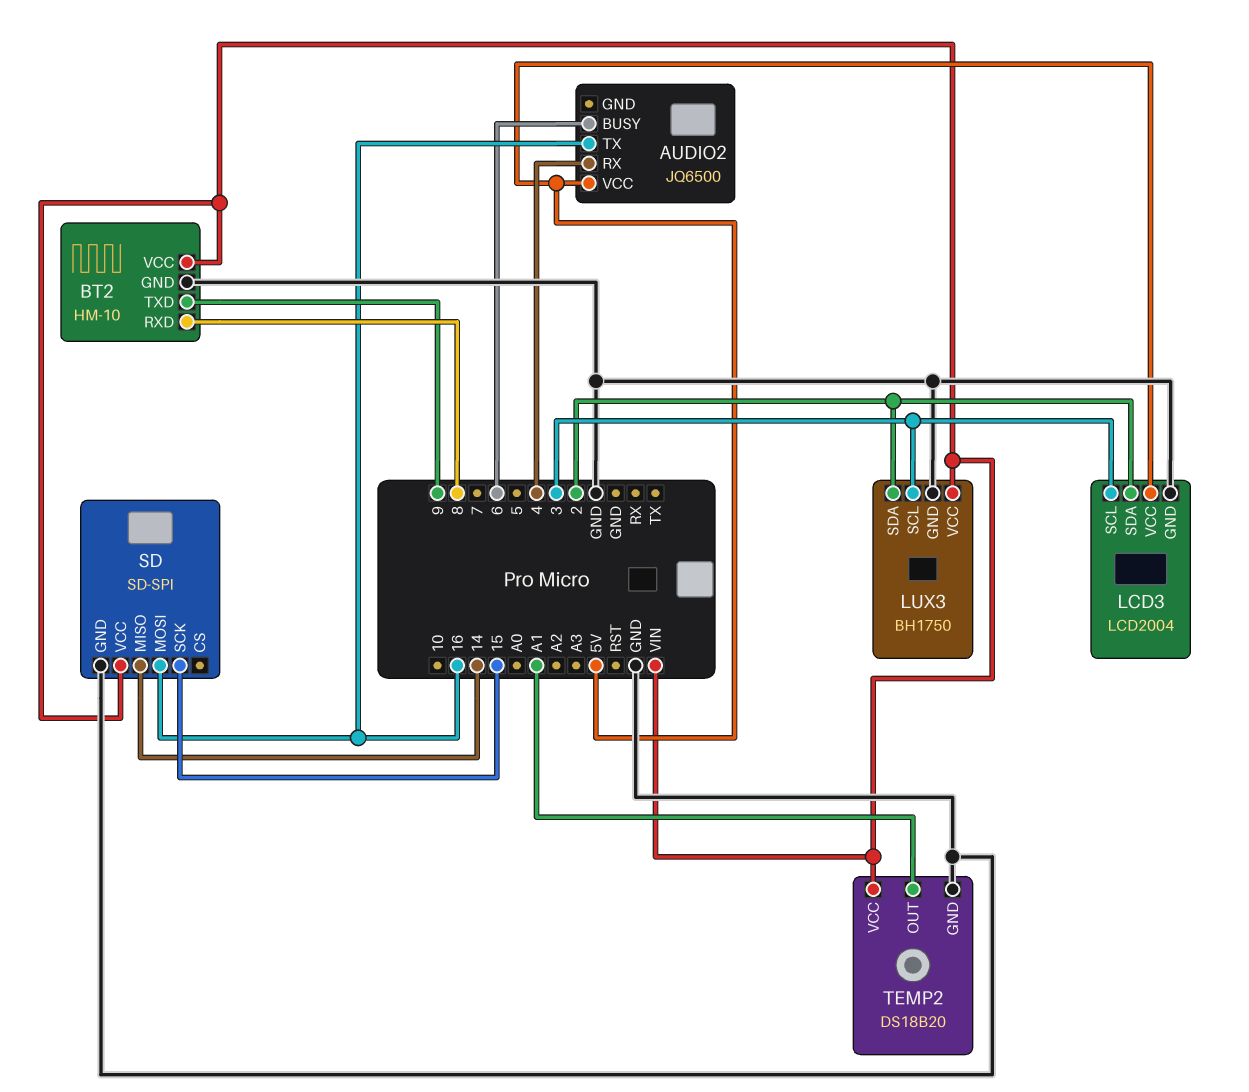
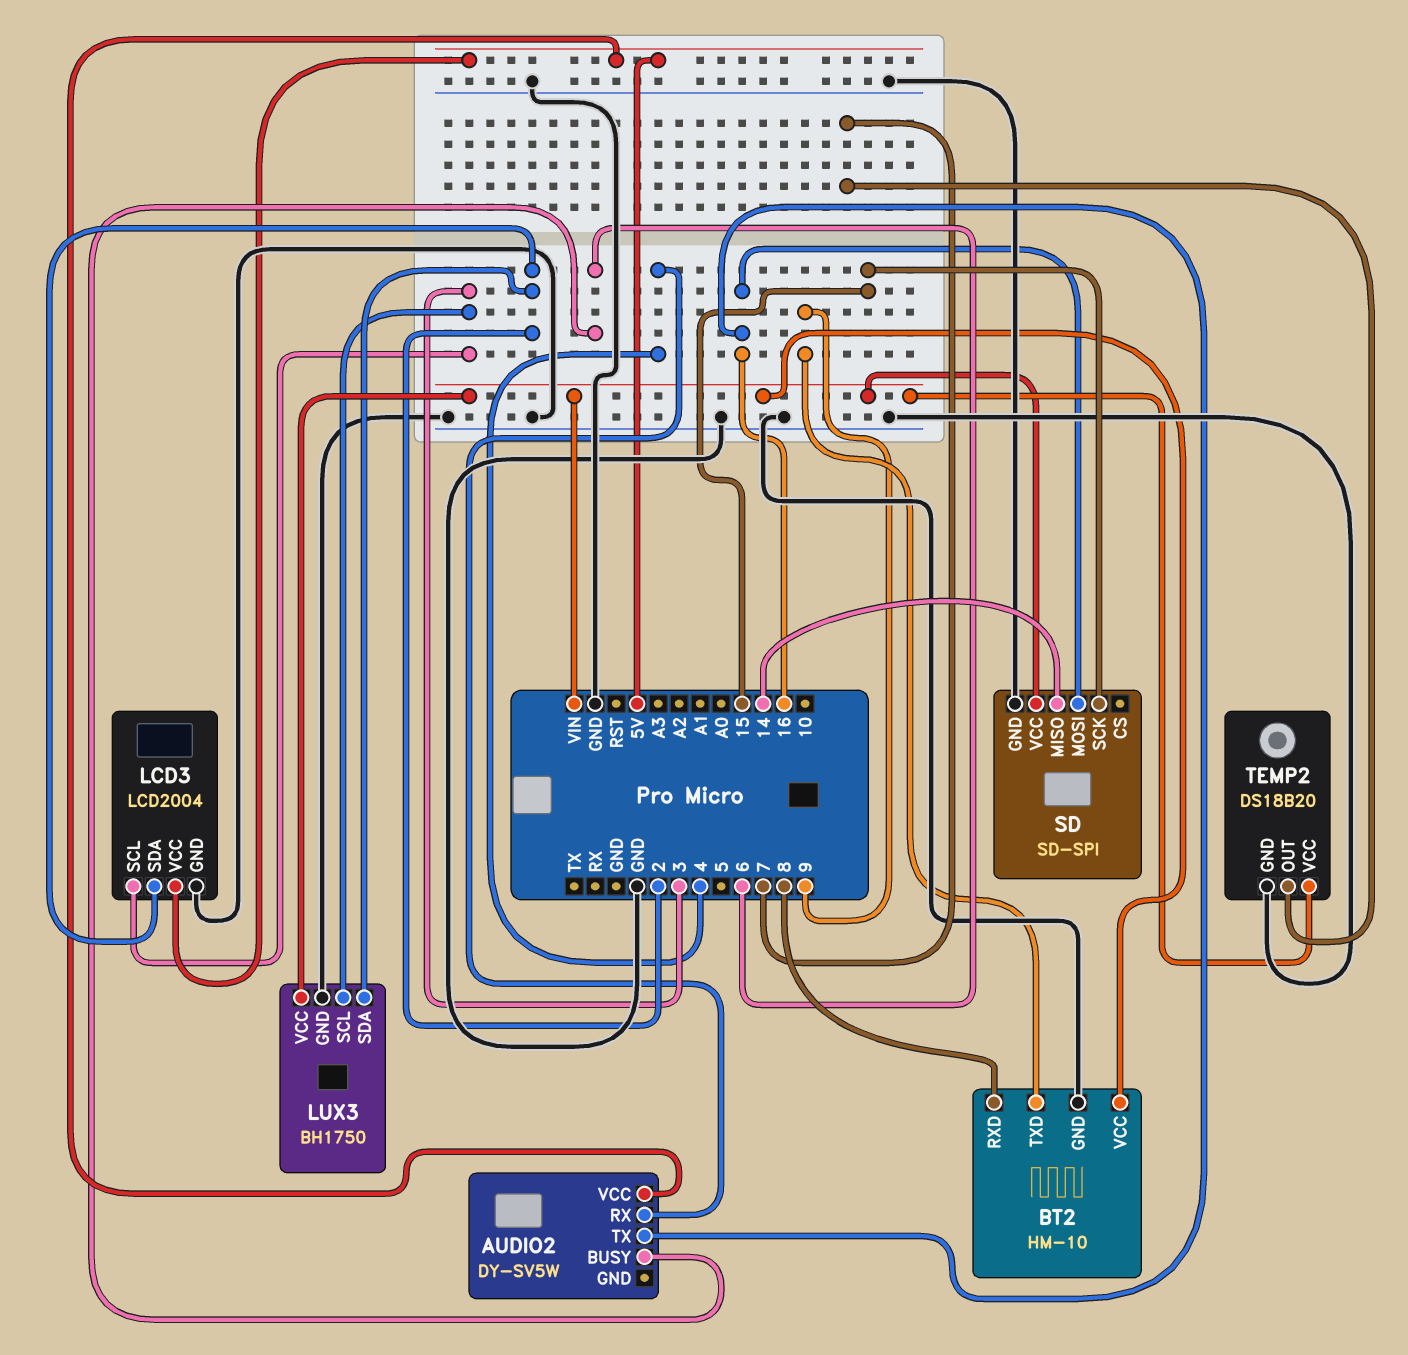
AUDIO2: JQ6500 -> DY-SV5W
TEMP2 pin OUT: A1 -> 7

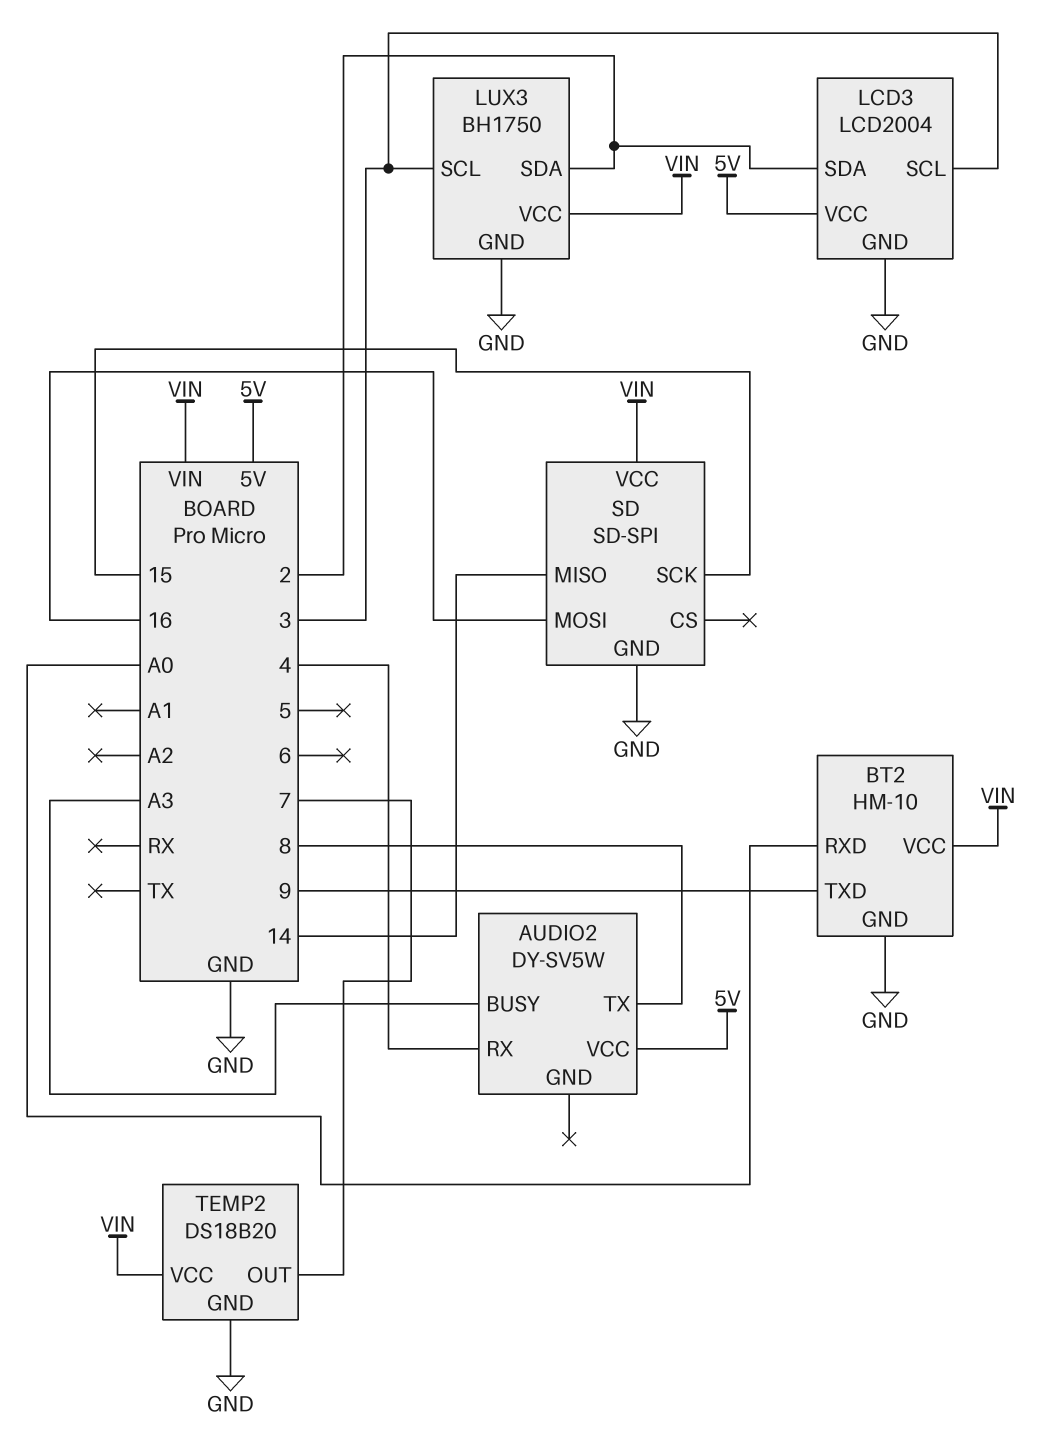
AUDIO2 pin BUSY: 6 -> A3
AUDIO2 pin TX: 16 -> 8
BT2 pin RXD: 8 -> A0

